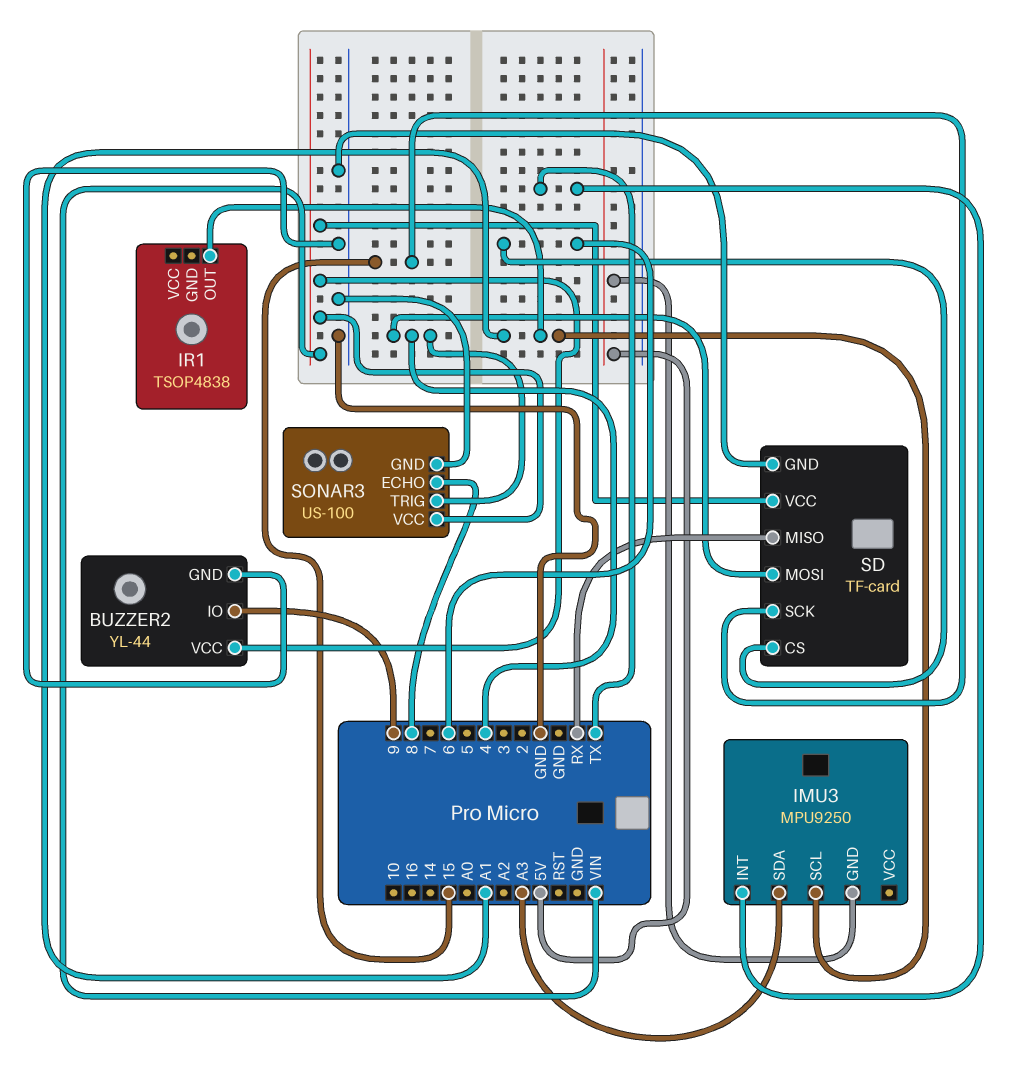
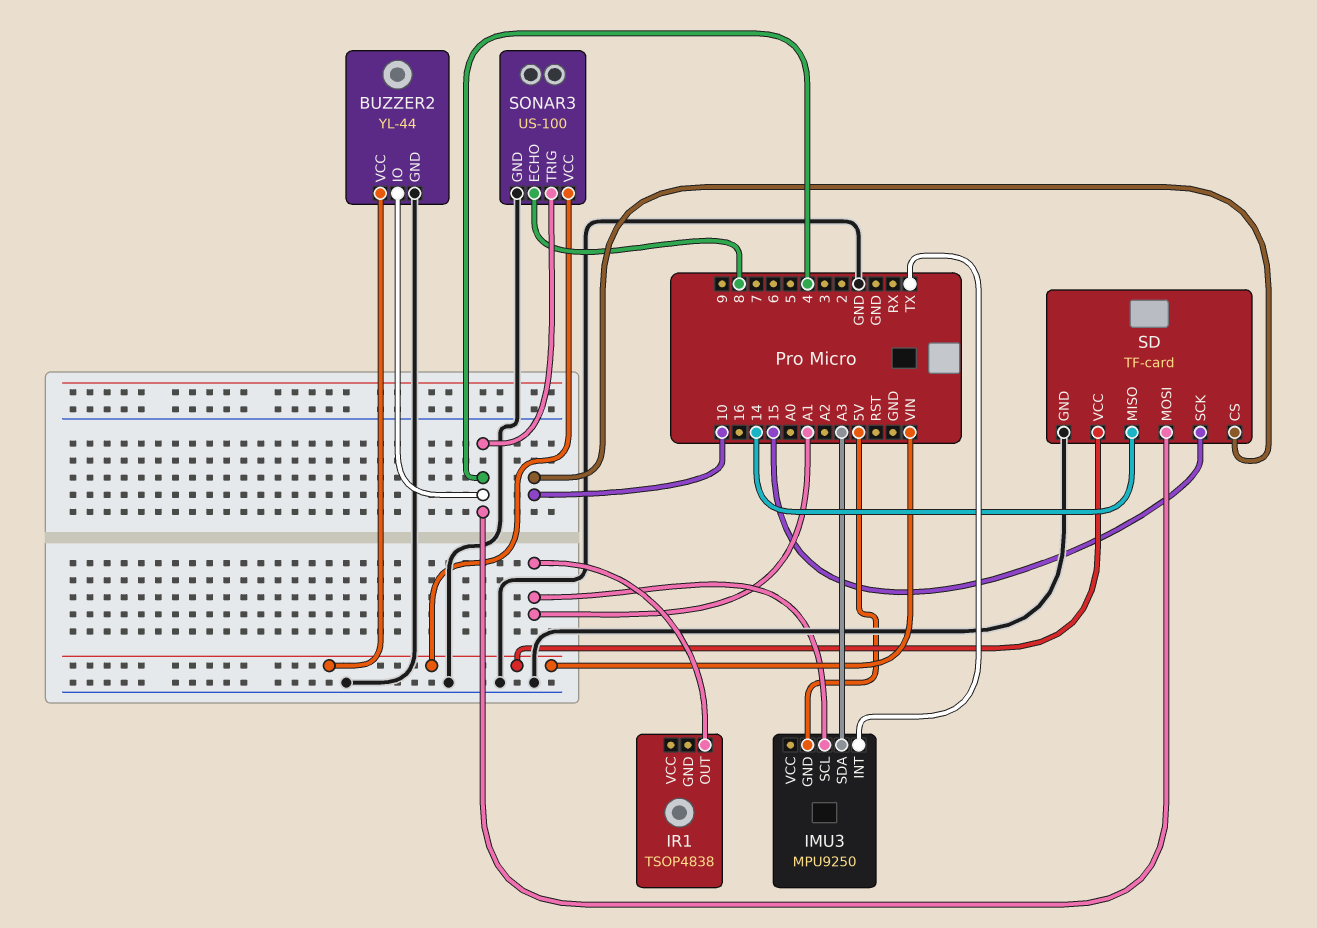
BUZZER2 pin IO: 9 -> 4
SD pin CS: 6 -> 10
SD pin MISO: RX -> 14

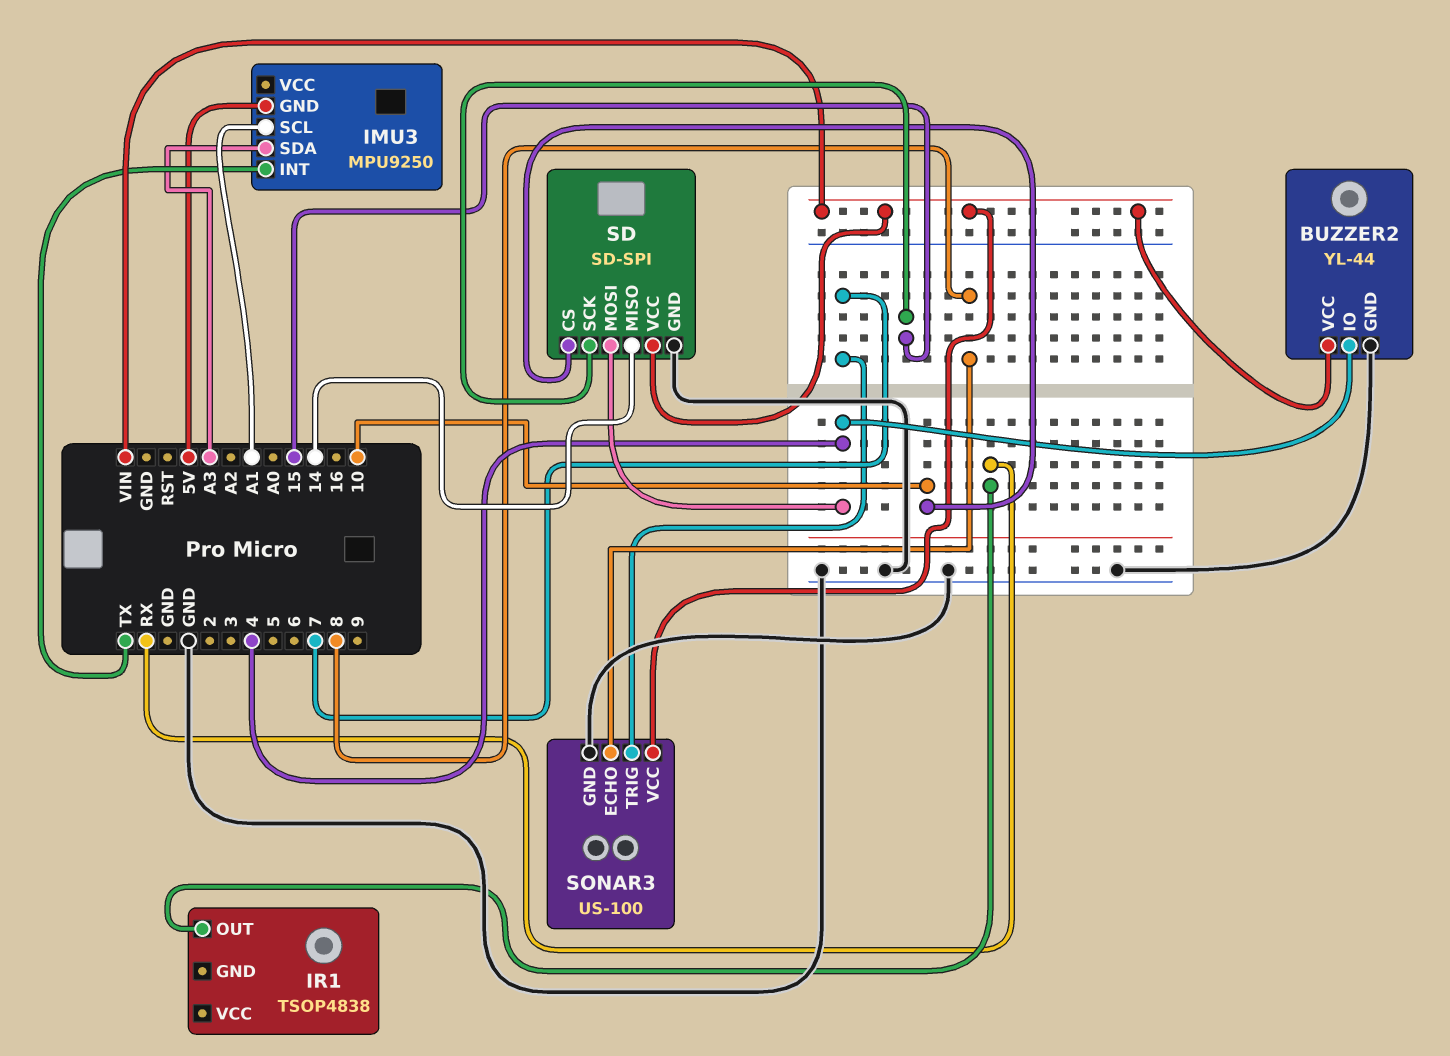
IR1 pin OUT: A1 -> RX
SD: TF-card -> SD-SPI
SONAR3 pin TRIG: 4 -> 7

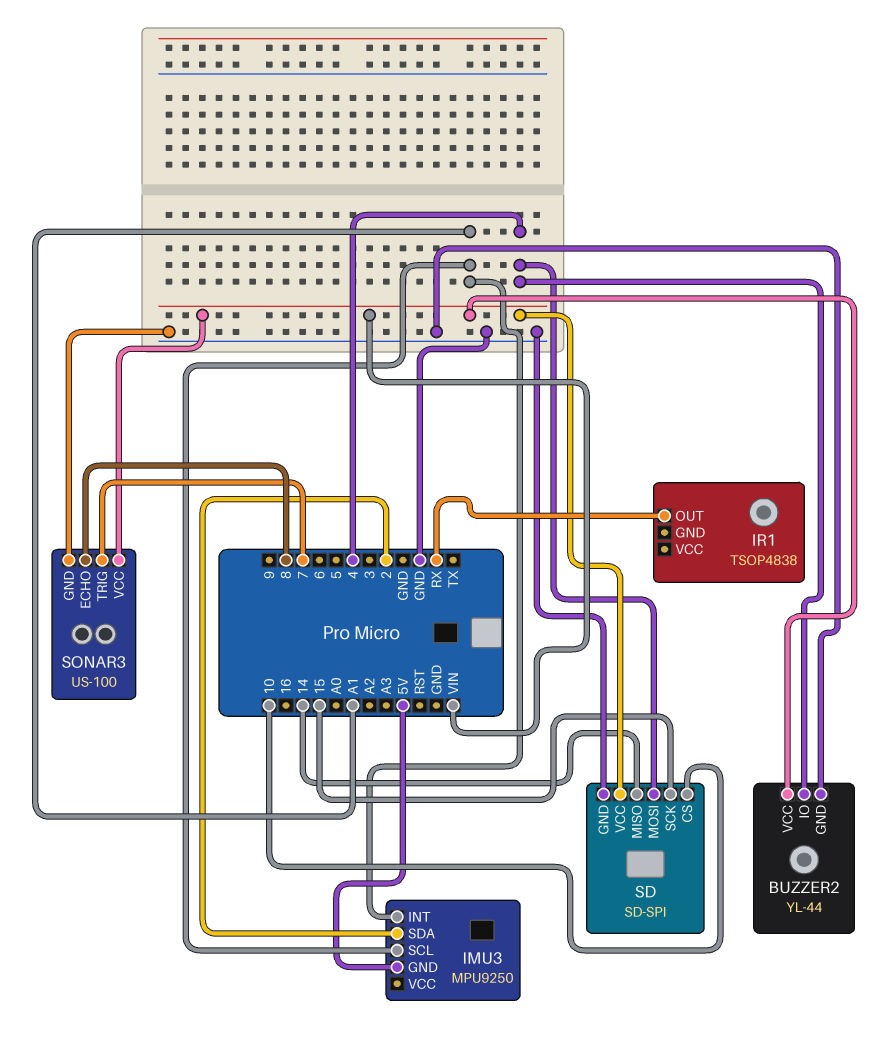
IMU3 pin INT: TX -> A1
IMU3 pin SDA: A3 -> 2

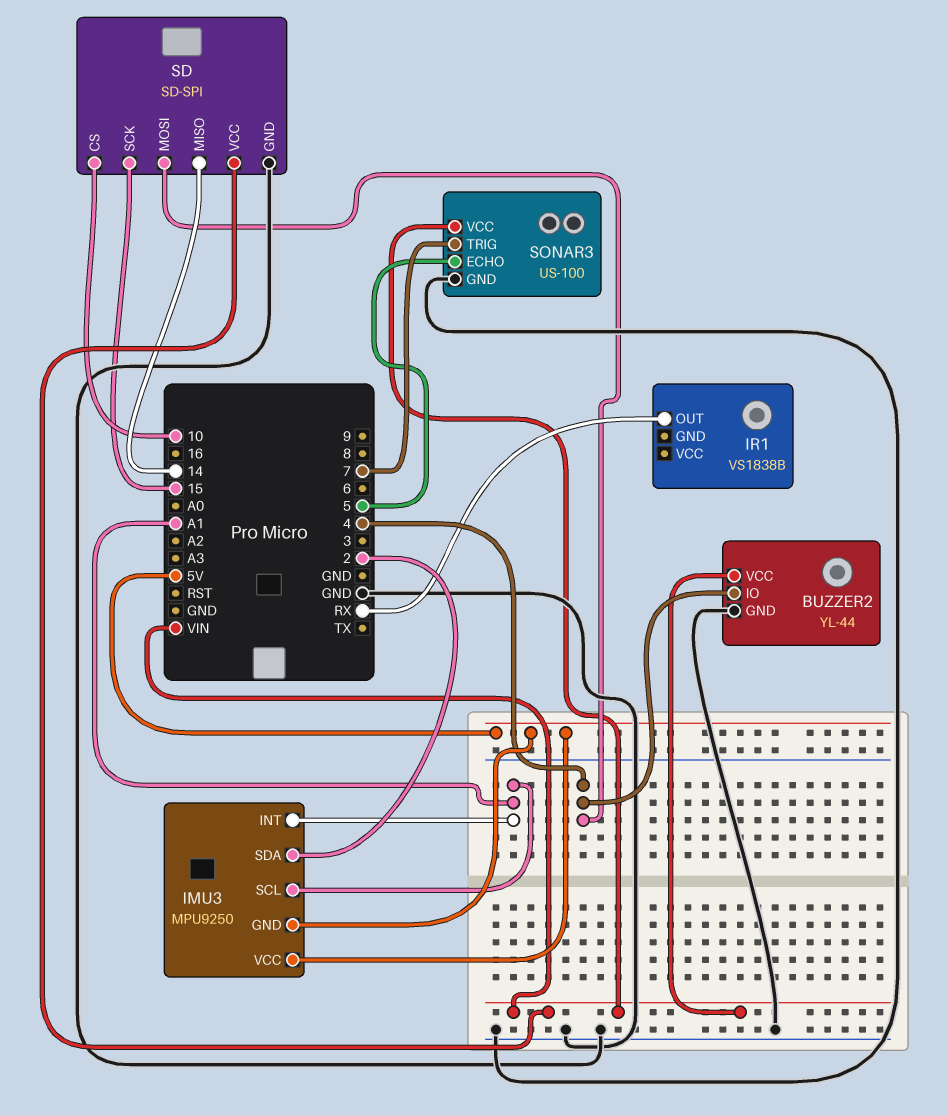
IMU3 pin VCC: none -> 5V
IR1: TSOP4838 -> VS1838B
SONAR3 pin ECHO: 8 -> 5

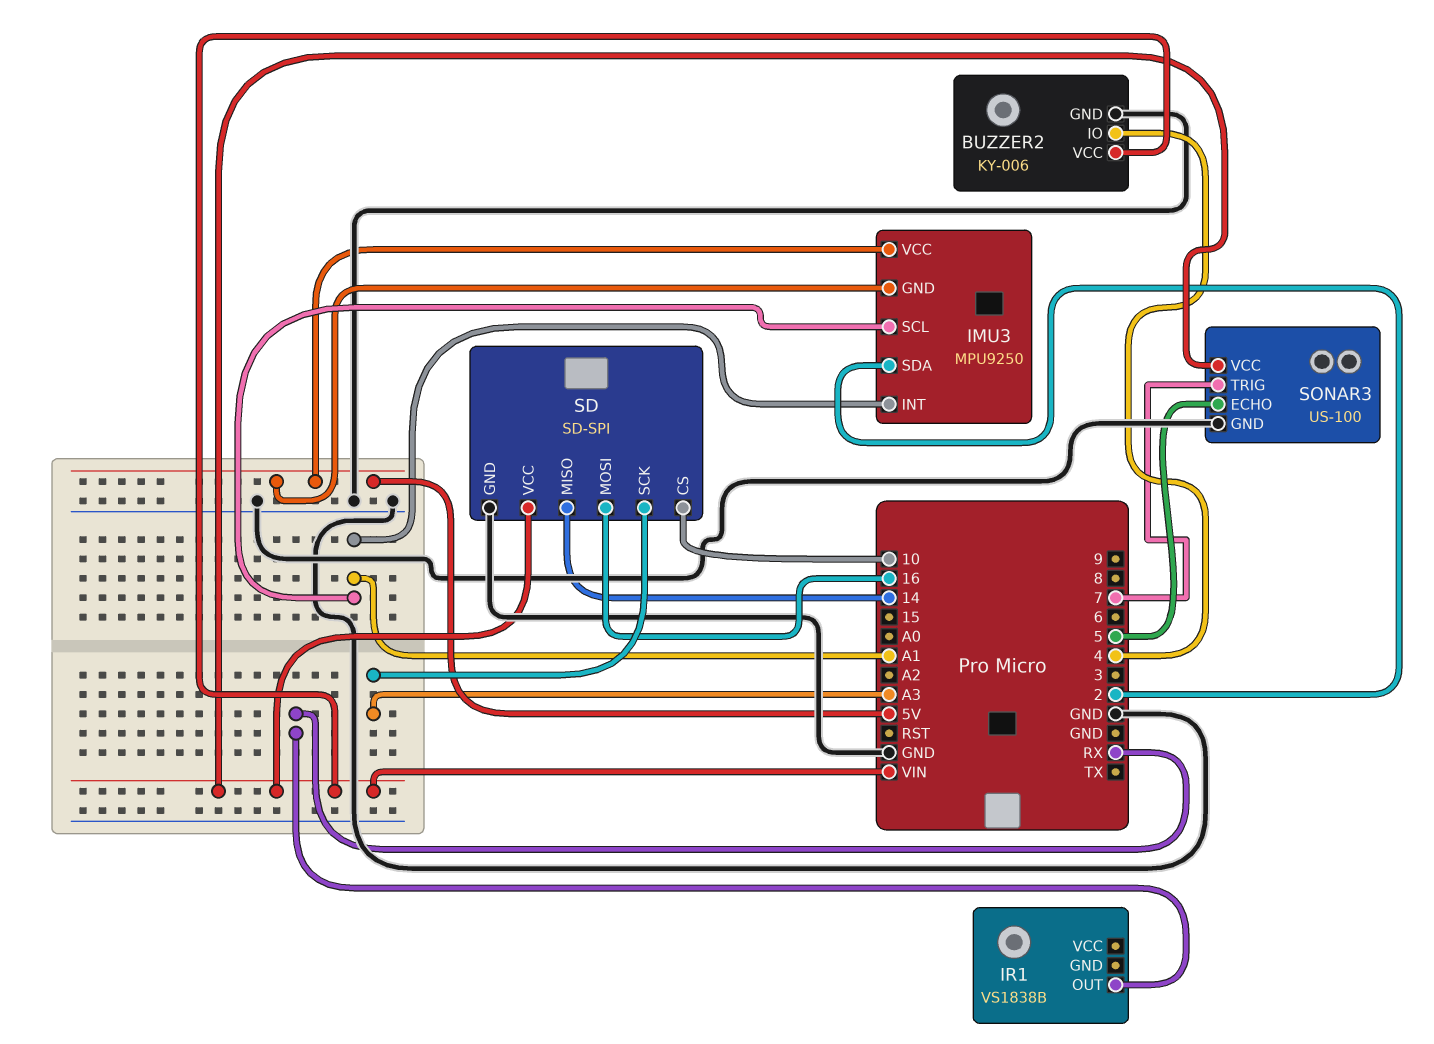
BUZZER2: YL-44 -> KY-006
SD pin MOSI: 4 -> 16
SD pin SCK: 15 -> A3

